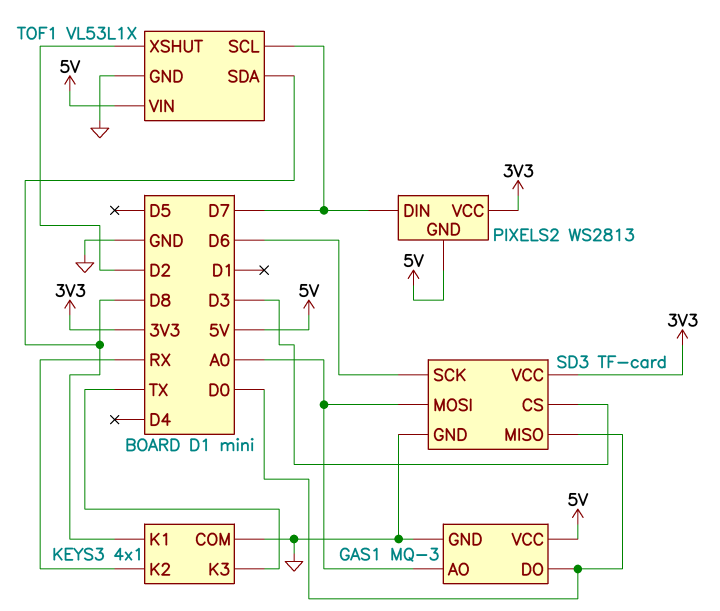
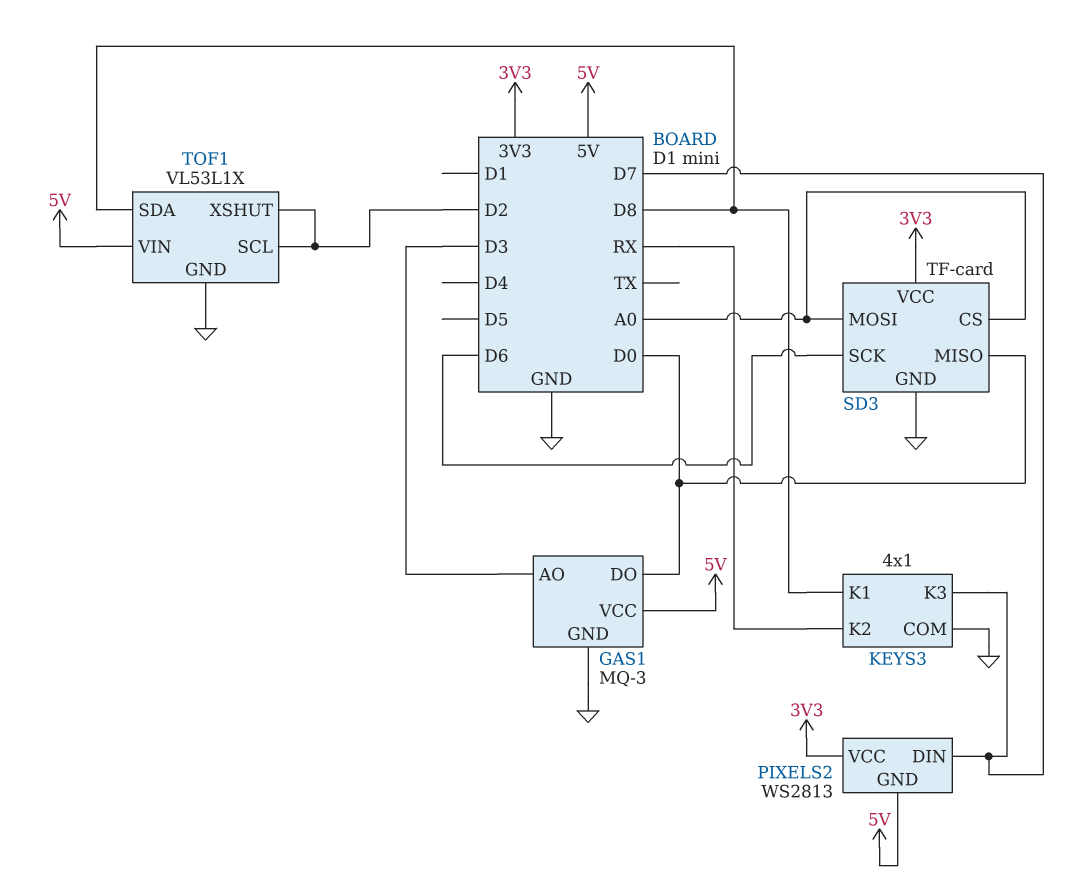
GAS1 pin AO: A0 -> D3
KEYS3 pin K3: TX -> D7
SD3 pin CS: D3 -> A0
TOF1 pin SCL: D7 -> D2

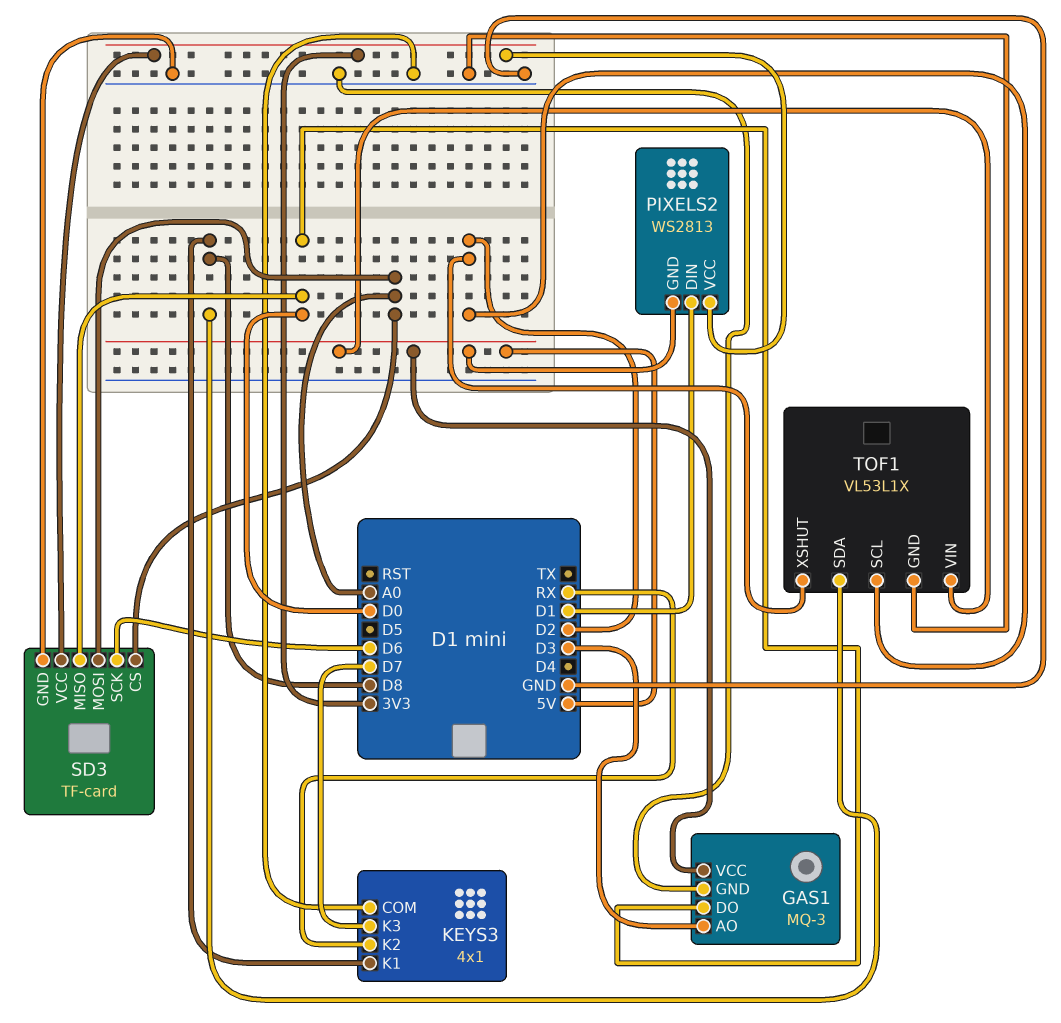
PIXELS2 pin DIN: D7 -> D1

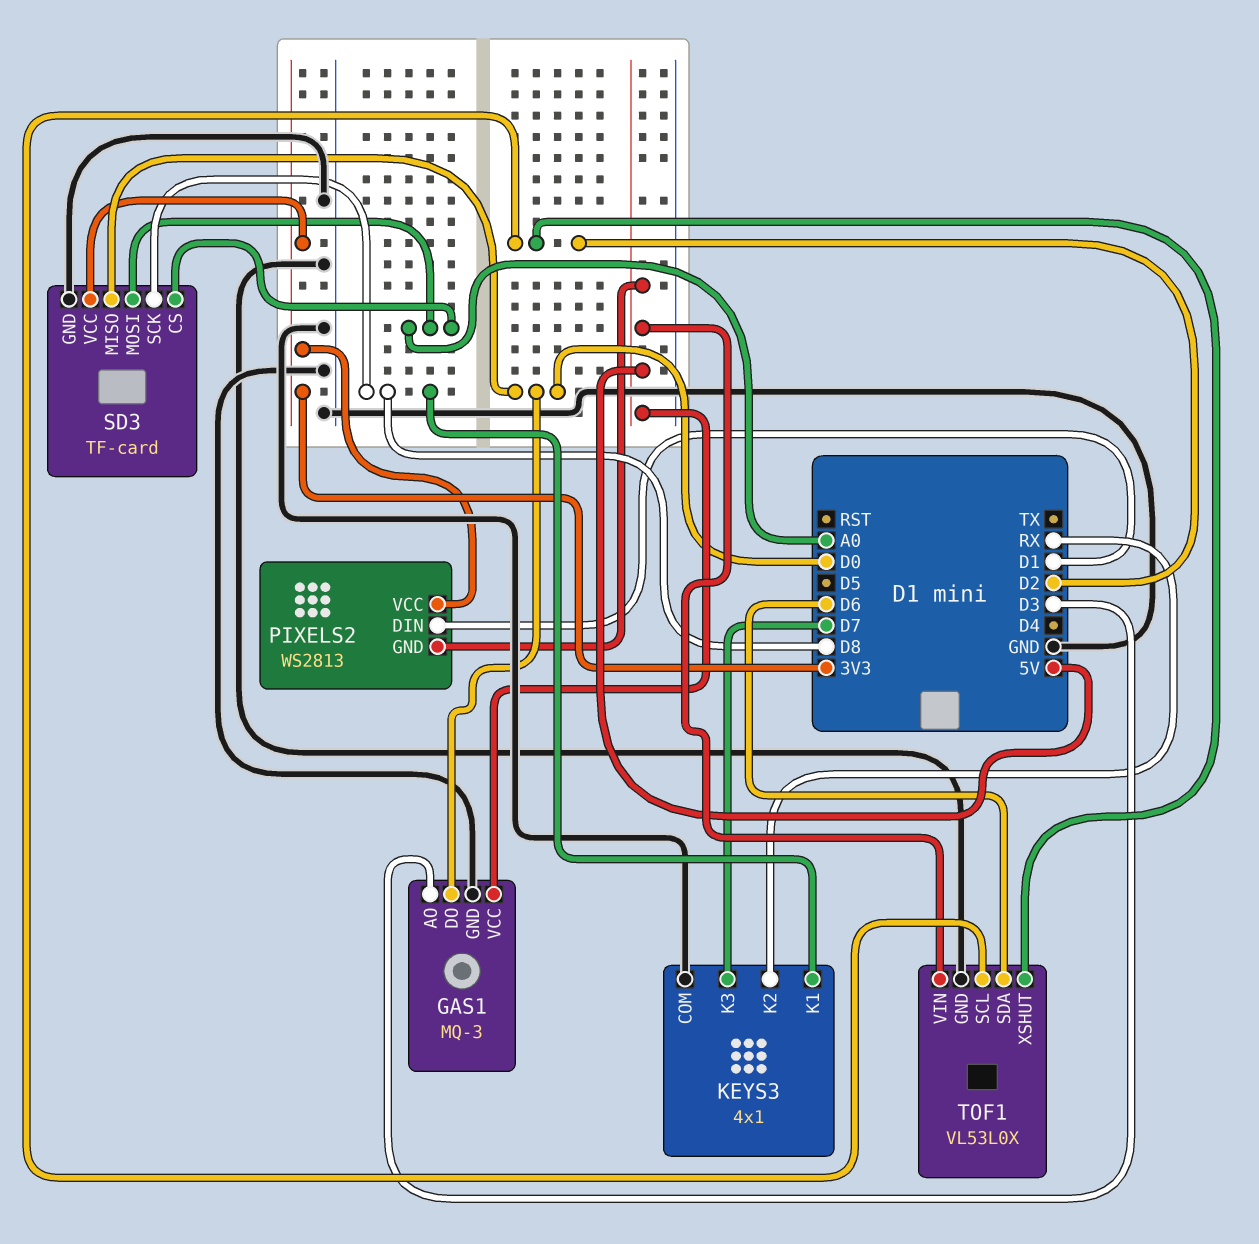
SD3 pin SCK: D6 -> D8
TOF1: VL53L1X -> VL53L0X
TOF1 pin SDA: D8 -> D6

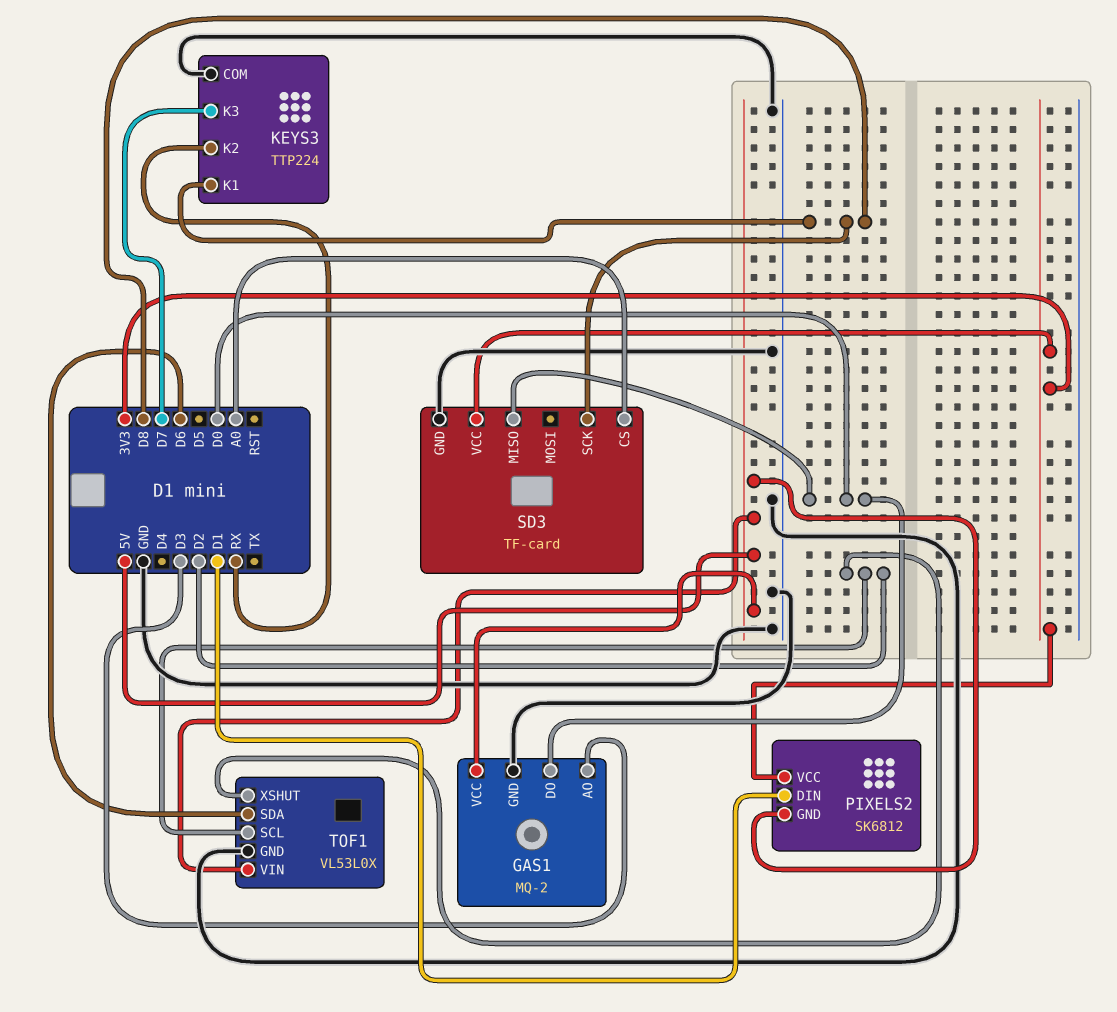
GAS1: MQ-3 -> MQ-2
KEYS3: 4x1 -> TTP224
PIXELS2: WS2813 -> SK6812
SD3 pin MOSI: A0 -> none

